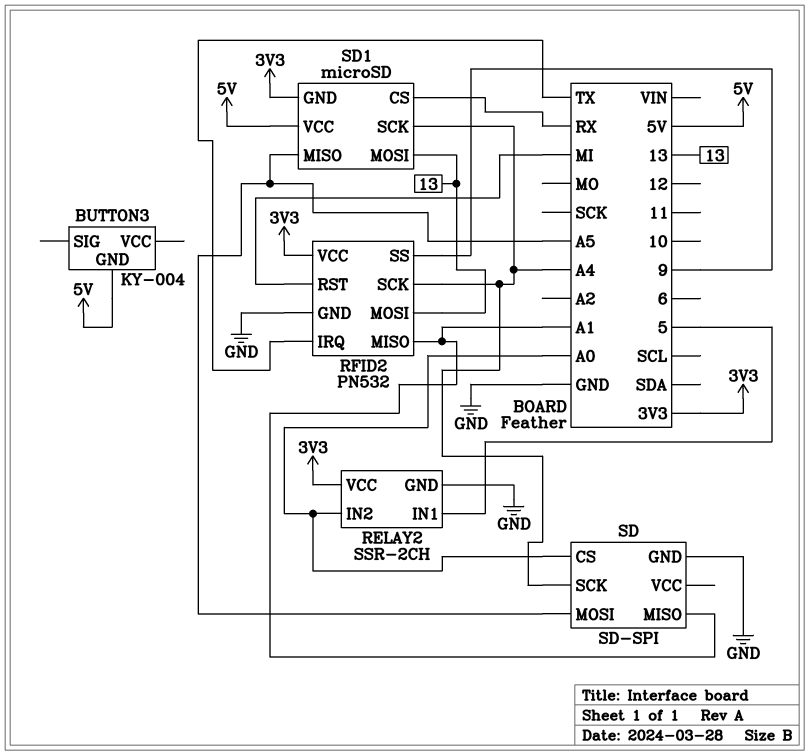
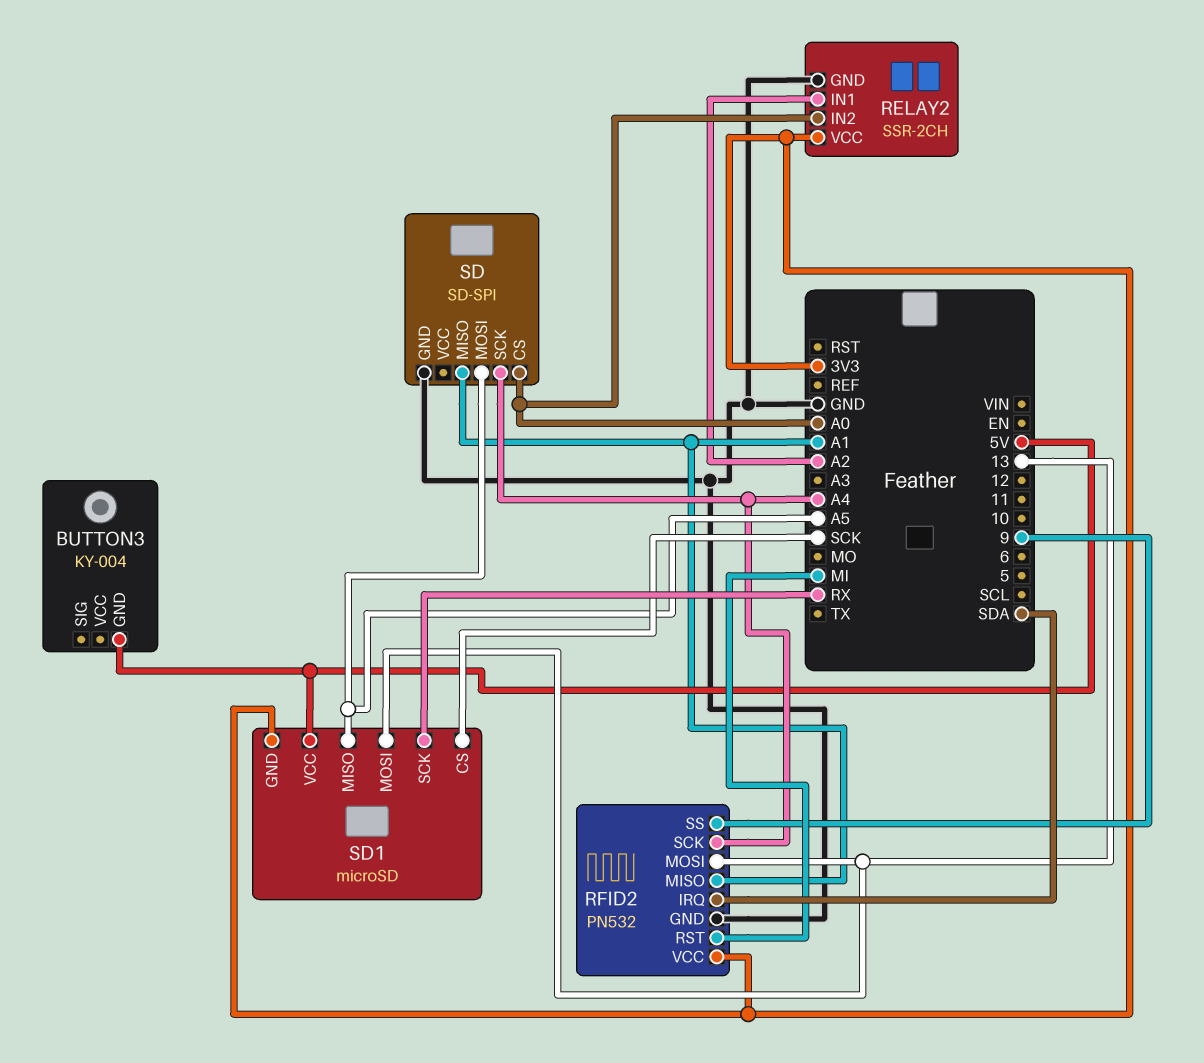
RELAY2 pin IN1: 5 -> A2
RFID2 pin IRQ: TX -> SDA
SD1 pin CS: RX -> SCK
SD1 pin SCK: A4 -> RX

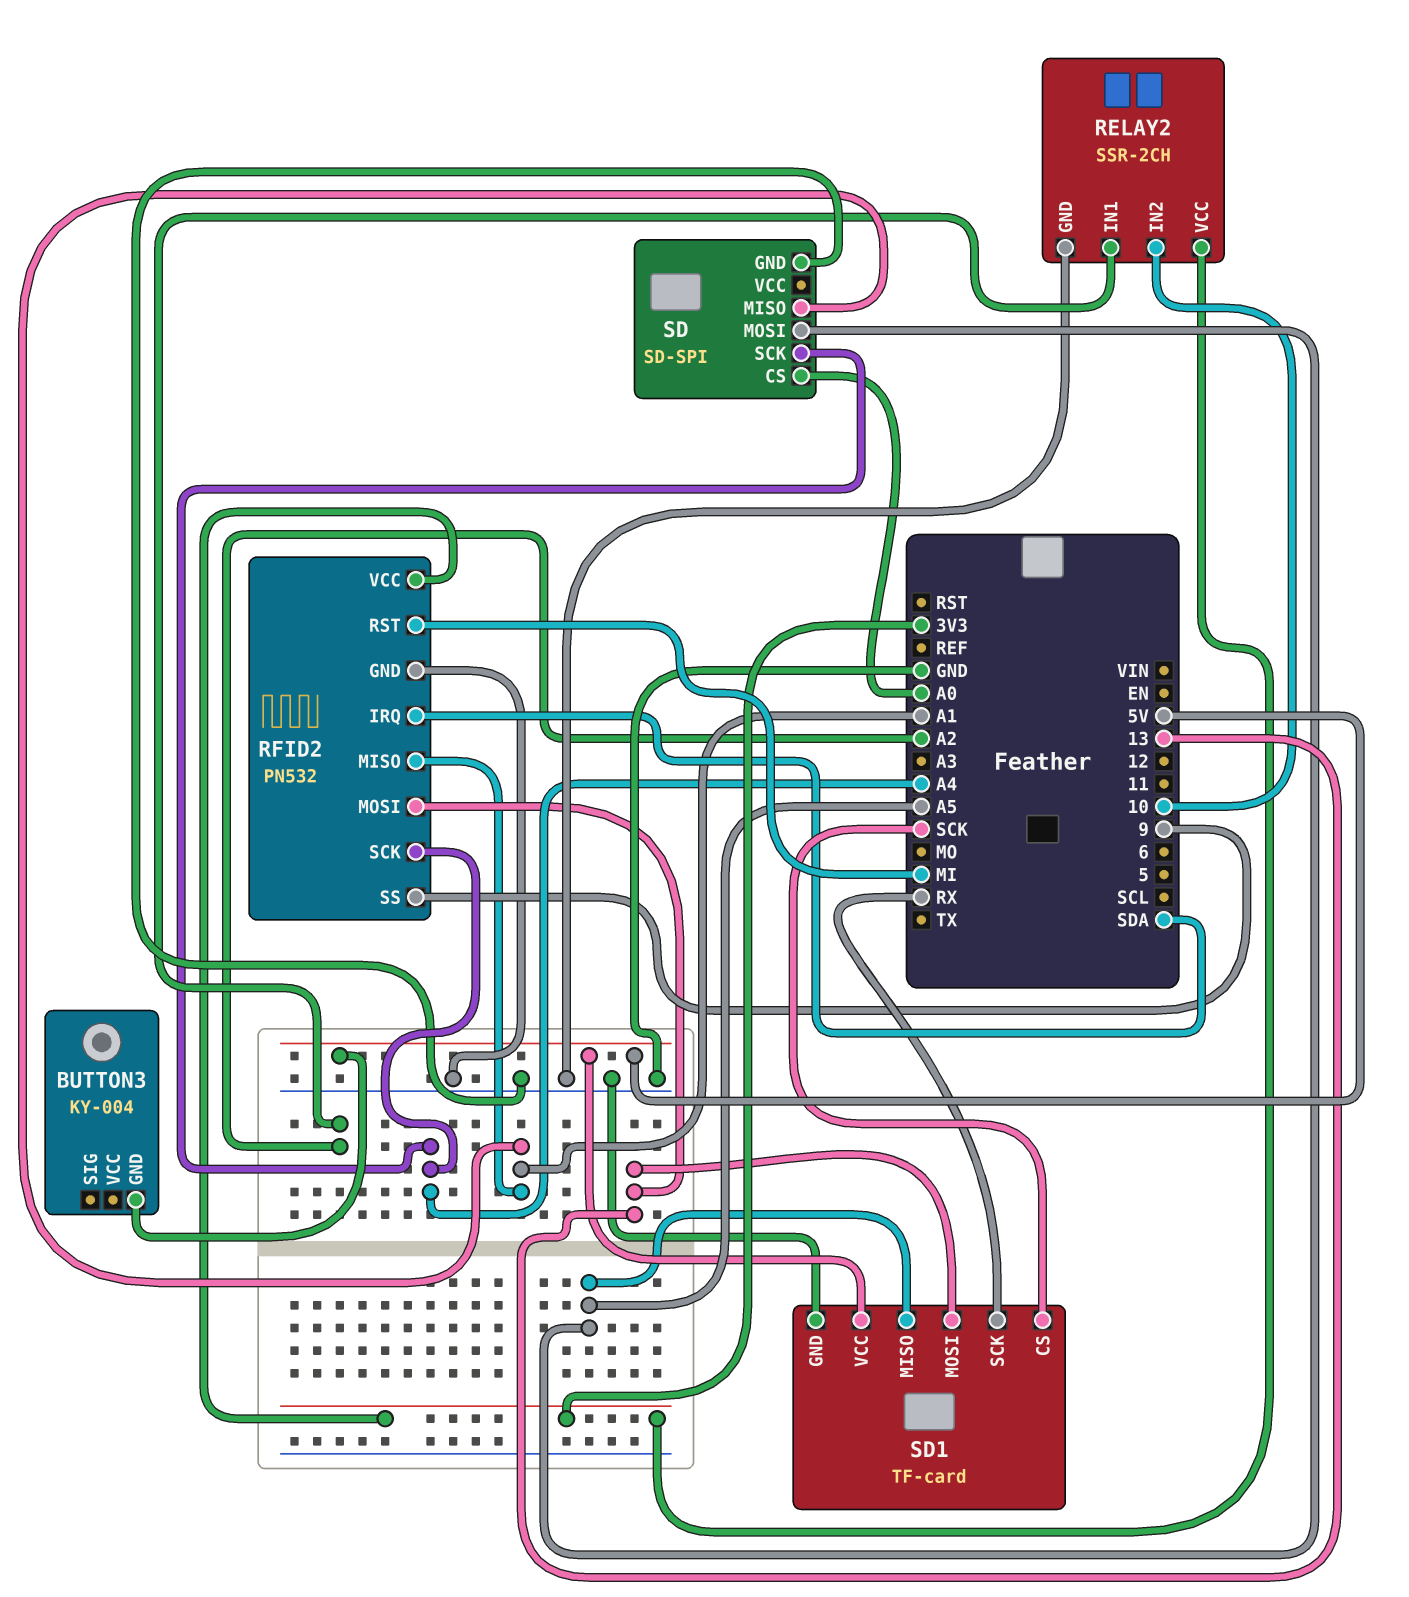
RELAY2 pin IN2: A0 -> 10
SD1: microSD -> TF-card
SD1 pin GND: 3V3 -> GND

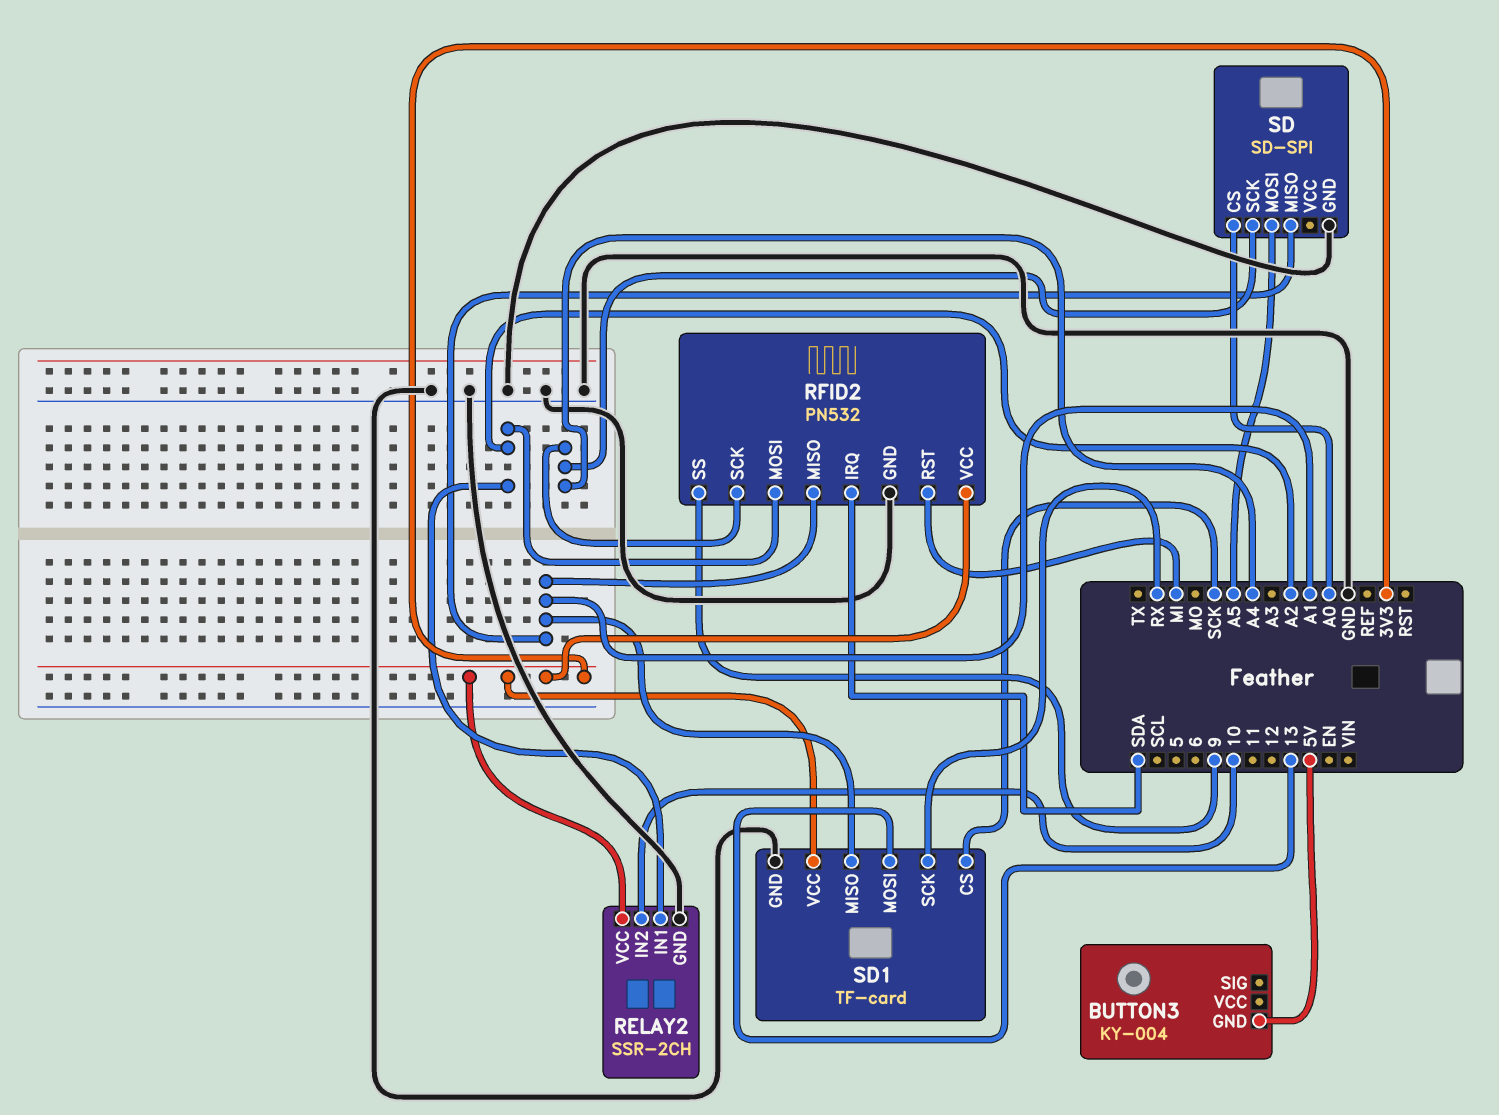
RFID2 pin MOSI: 13 -> A2
SD1 pin MISO: A5 -> A1
SD1 pin VCC: 5V -> 3V3

